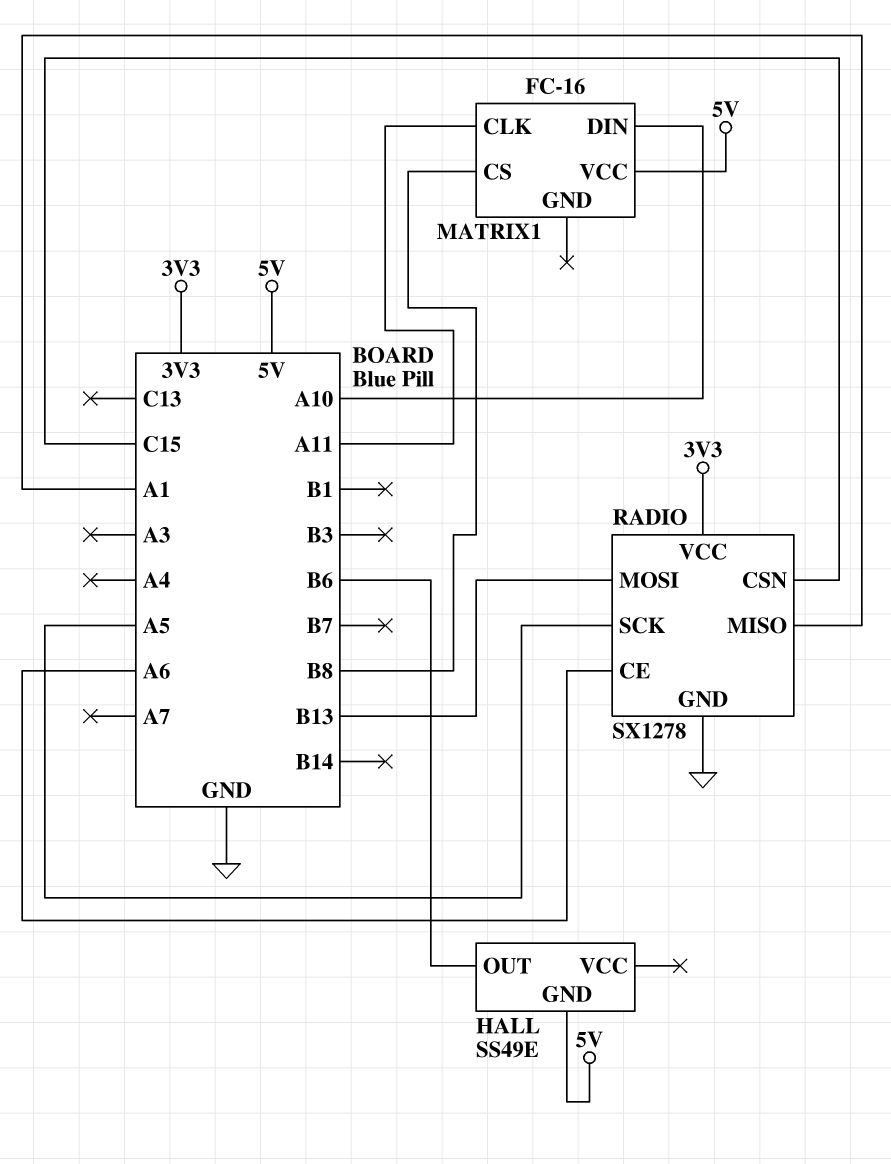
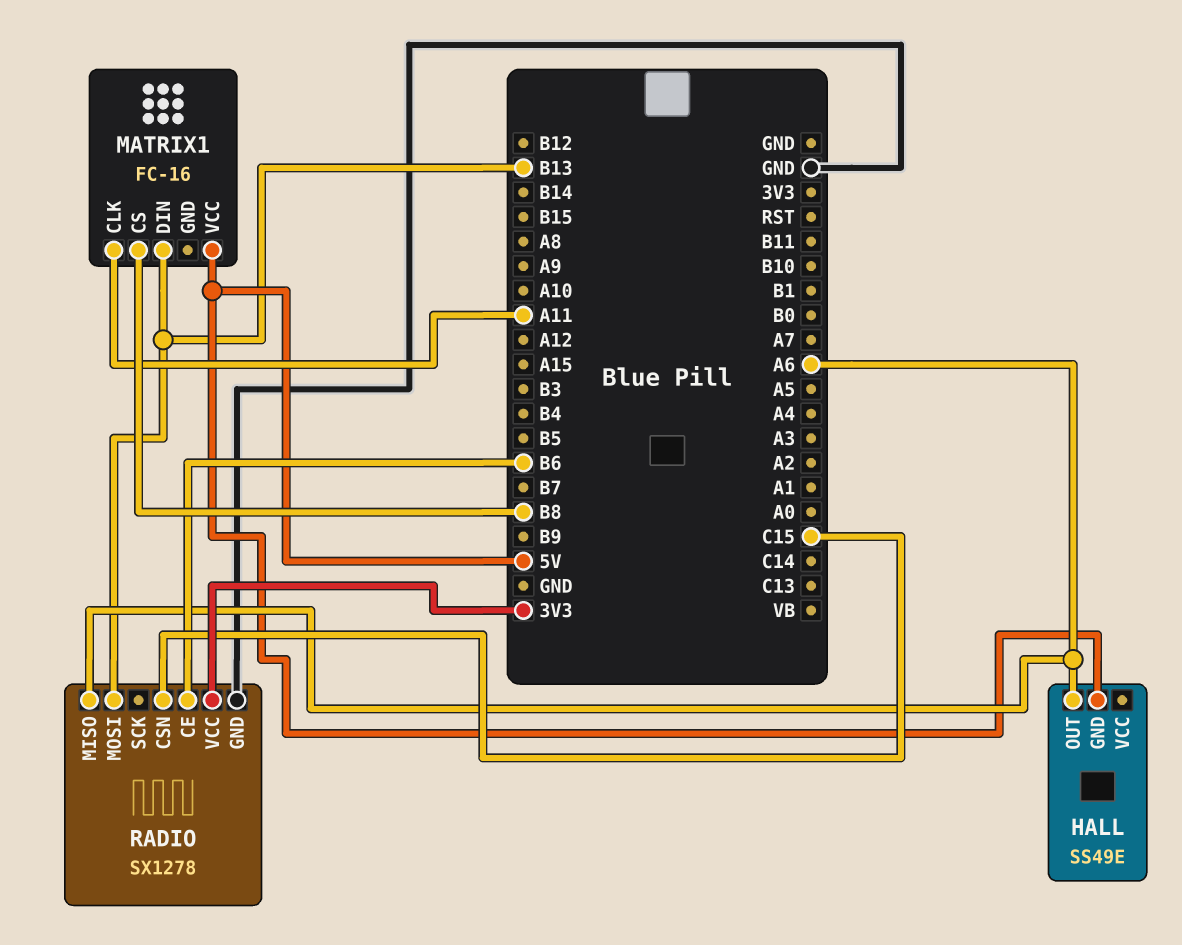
HALL pin OUT: B6 -> A6
MATRIX1 pin DIN: A10 -> B13
RADIO pin CE: A6 -> B6
RADIO pin MISO: A1 -> A6
RADIO pin SCK: A5 -> none

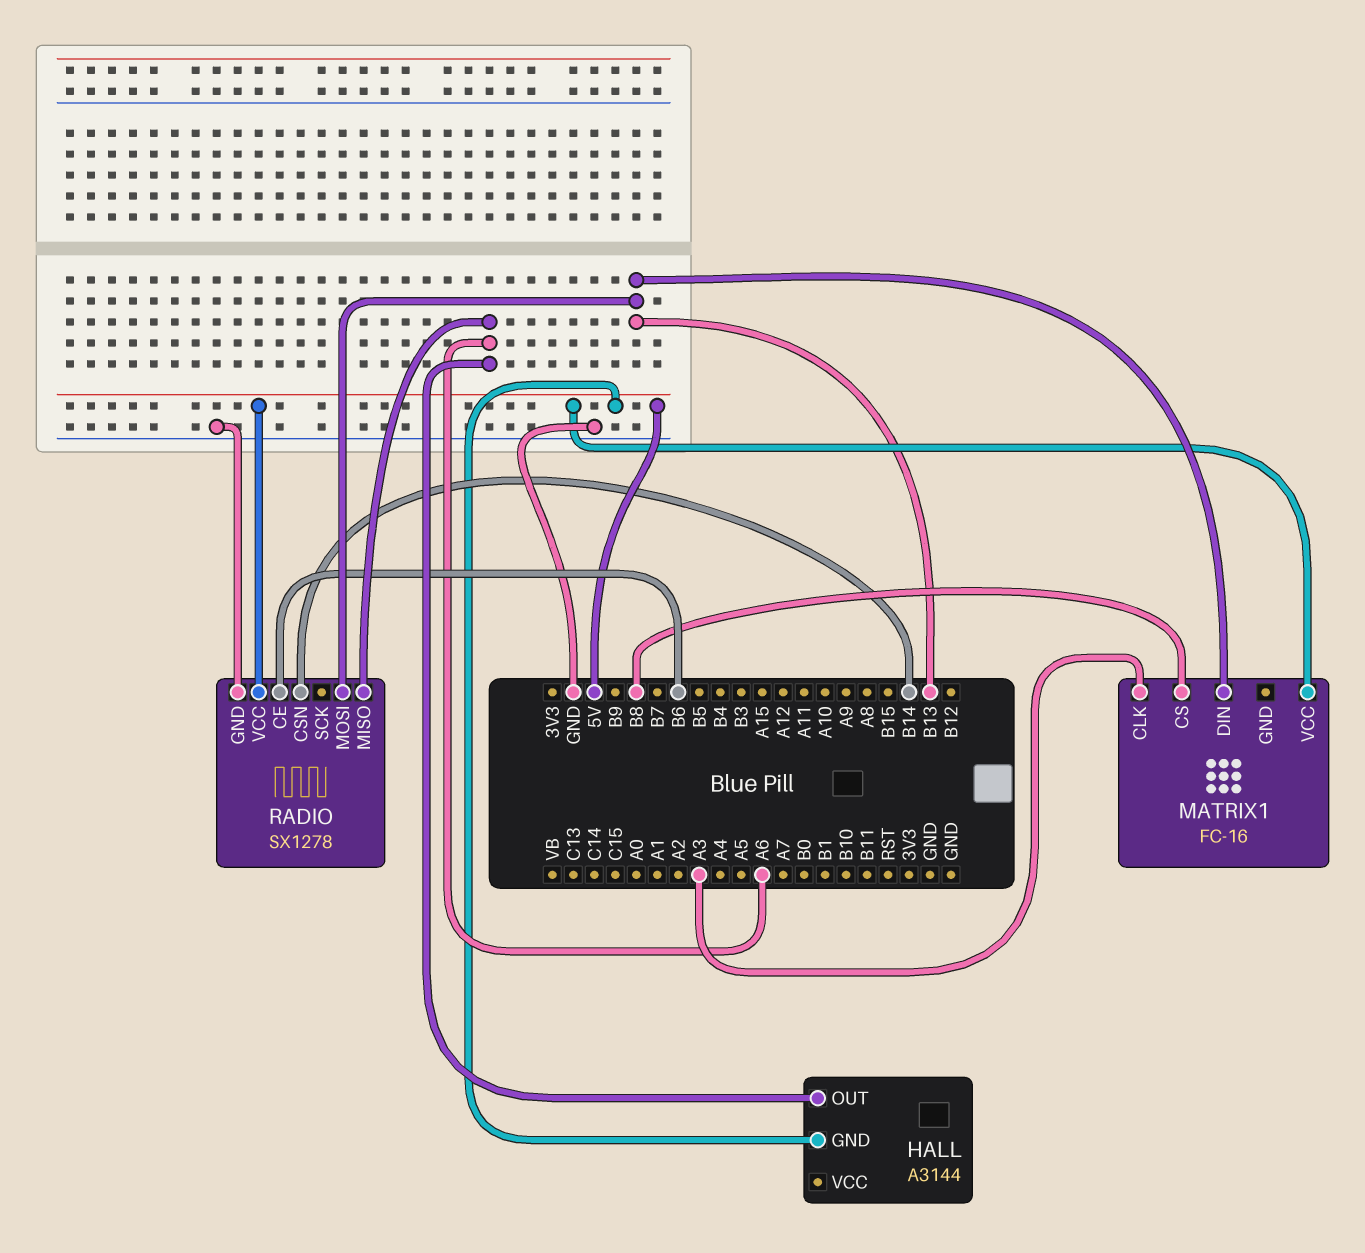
HALL: SS49E -> A3144
MATRIX1 pin CLK: A11 -> A3
RADIO pin CSN: C15 -> B14
RADIO pin VCC: 3V3 -> 5V

